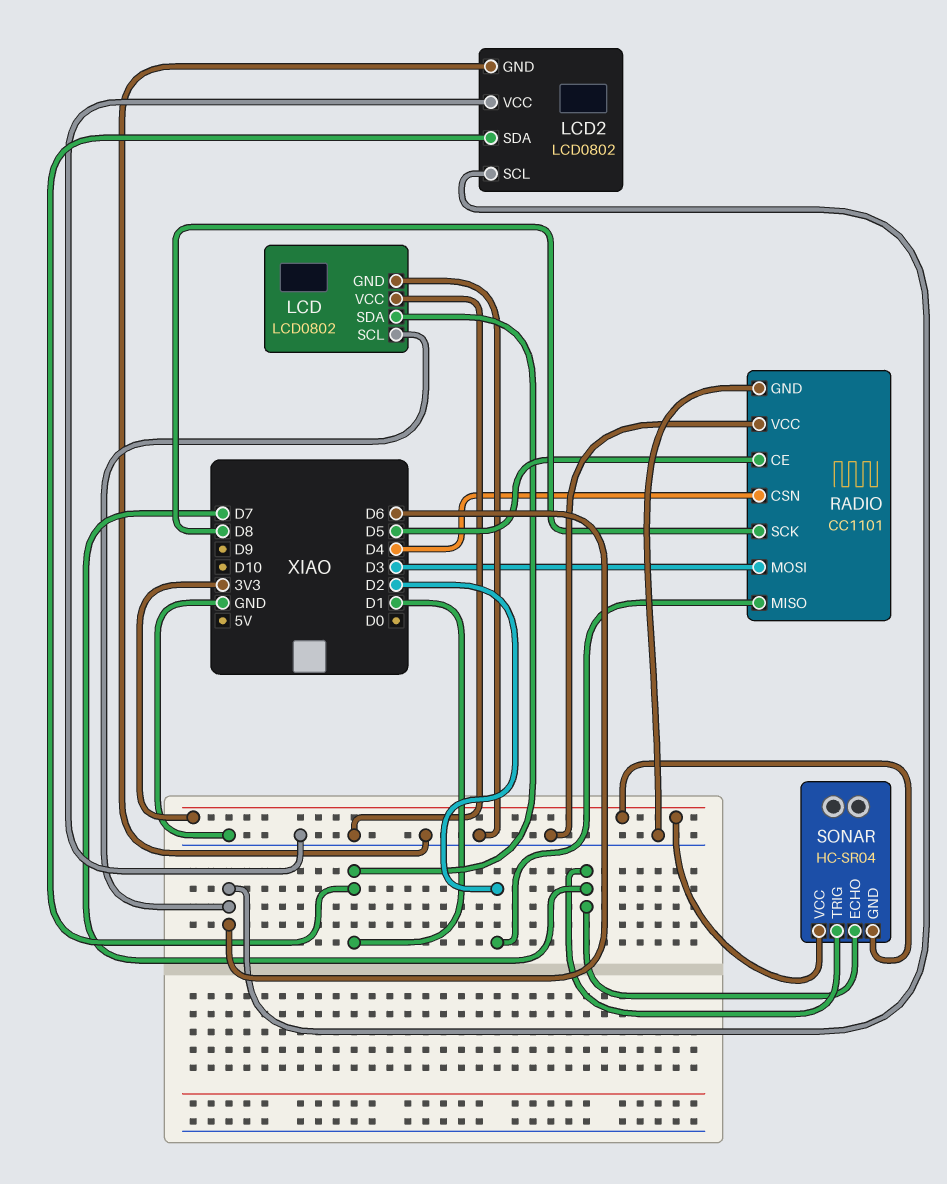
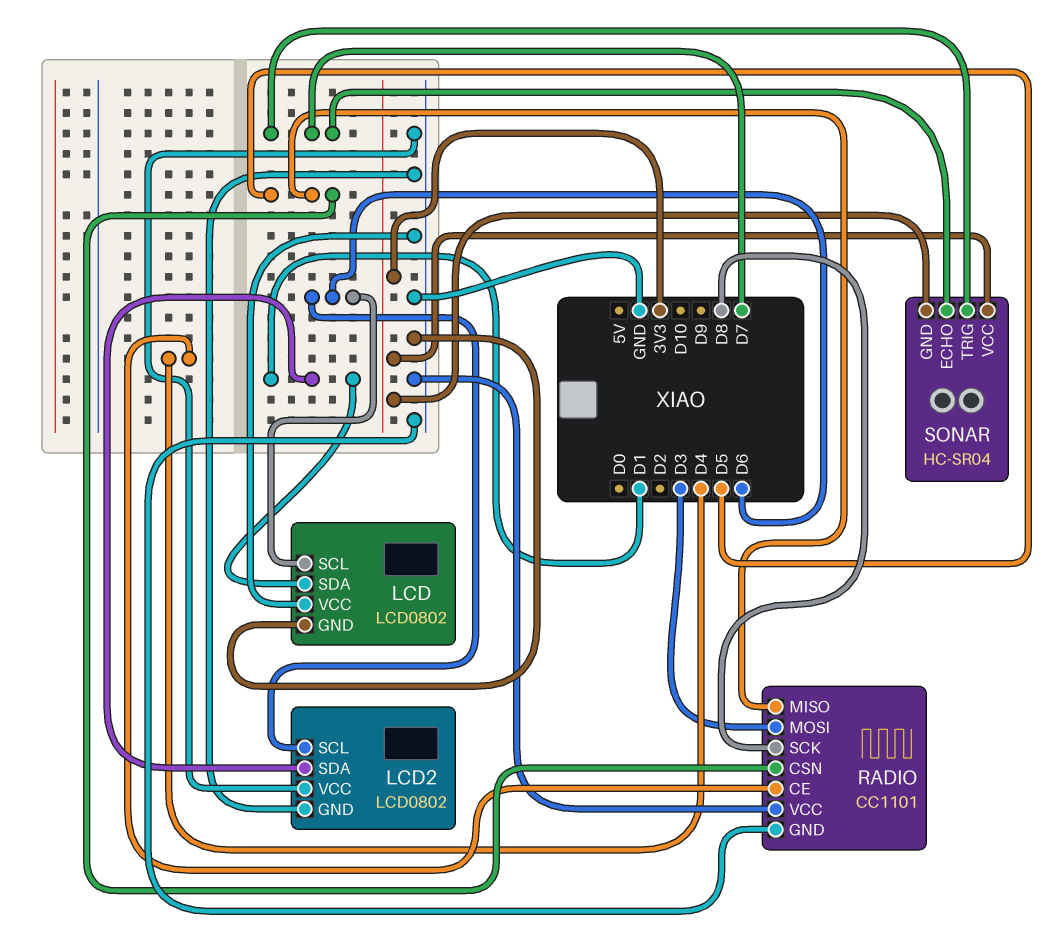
RADIO pin CE: D5 -> D4
RADIO pin CSN: D4 -> D5
RADIO pin MISO: D2 -> D5

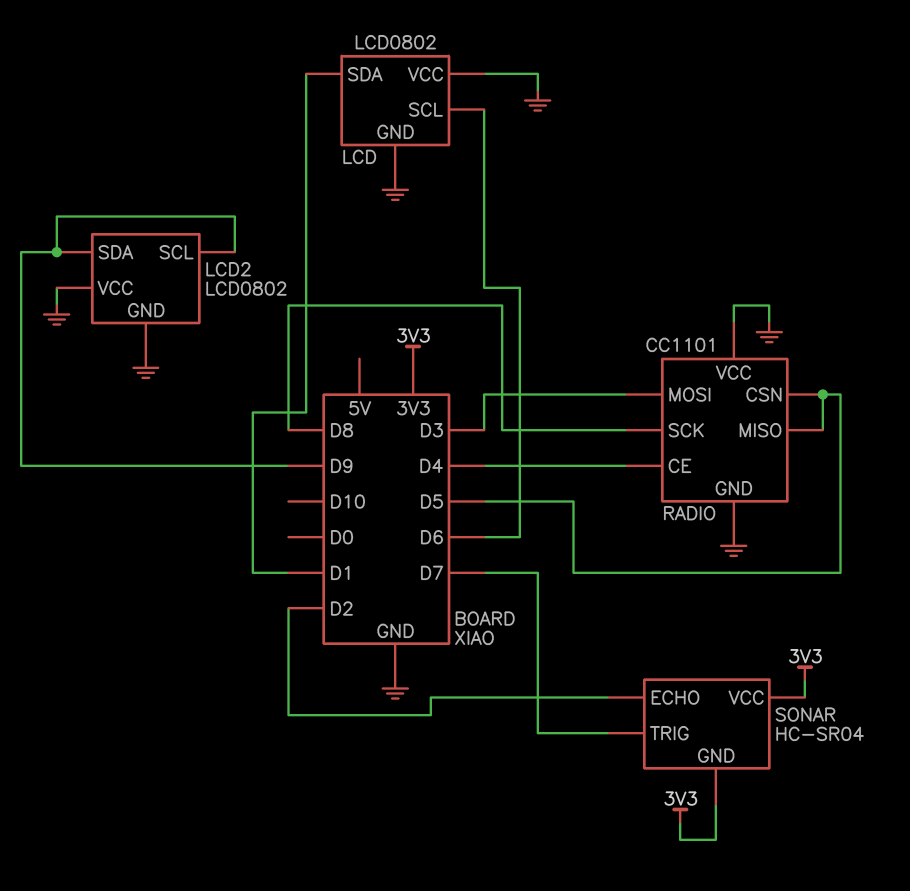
LCD2 pin SCL: D6 -> D9
LCD2 pin SDA: D1 -> D9
SONAR pin ECHO: D7 -> D2

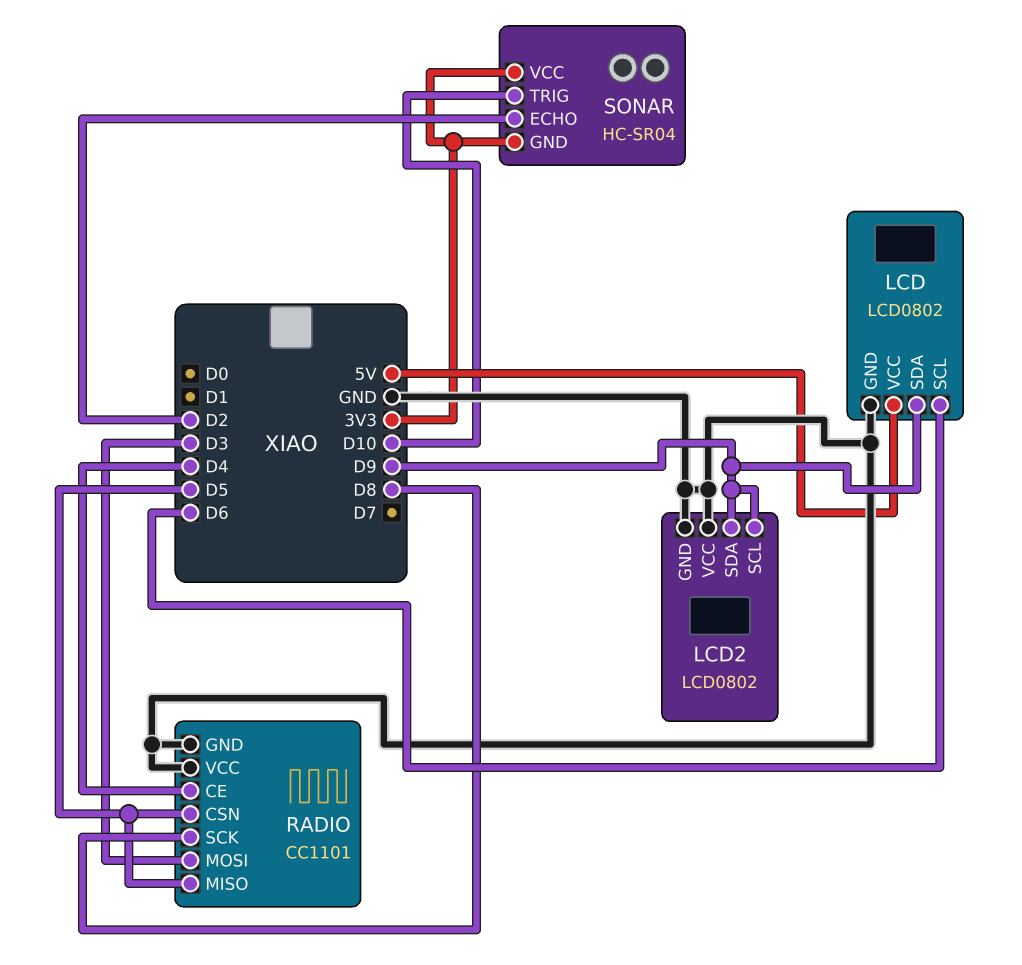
LCD pin SDA: D1 -> D9
LCD pin VCC: GND -> 5V
SONAR pin TRIG: D7 -> D10

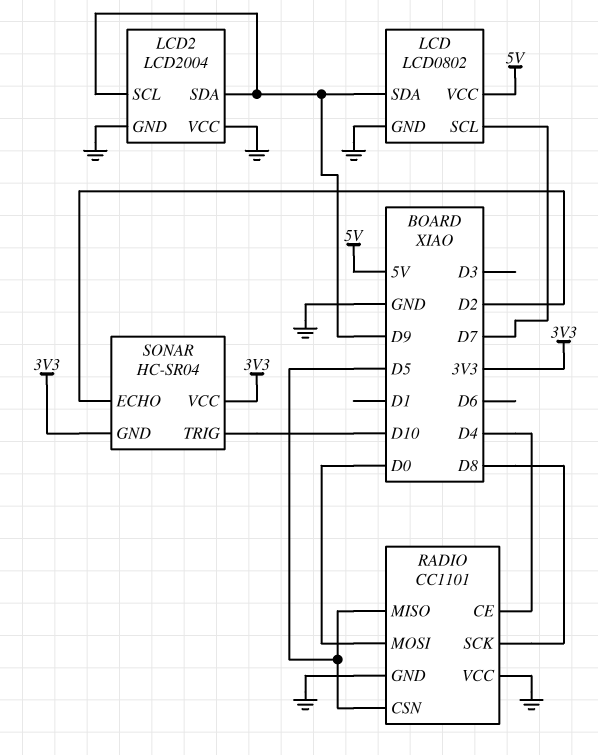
LCD pin SCL: D6 -> D7
LCD2: LCD0802 -> LCD2004
RADIO pin MOSI: D3 -> D0

